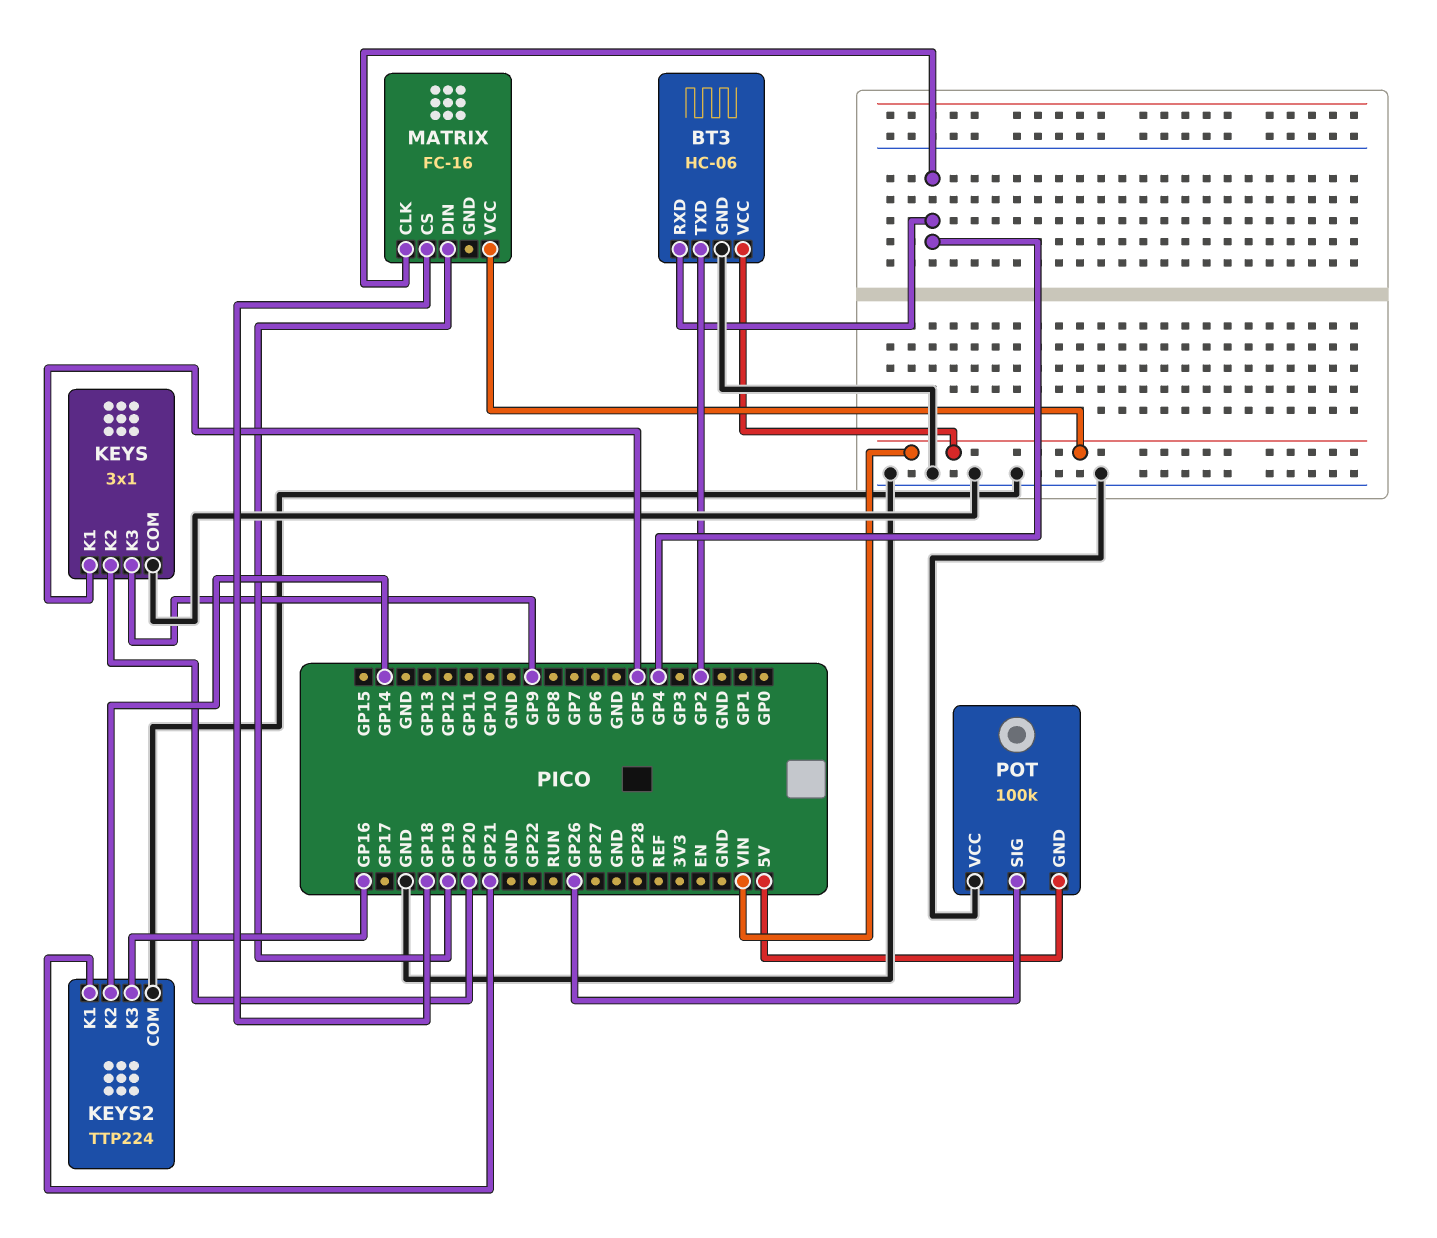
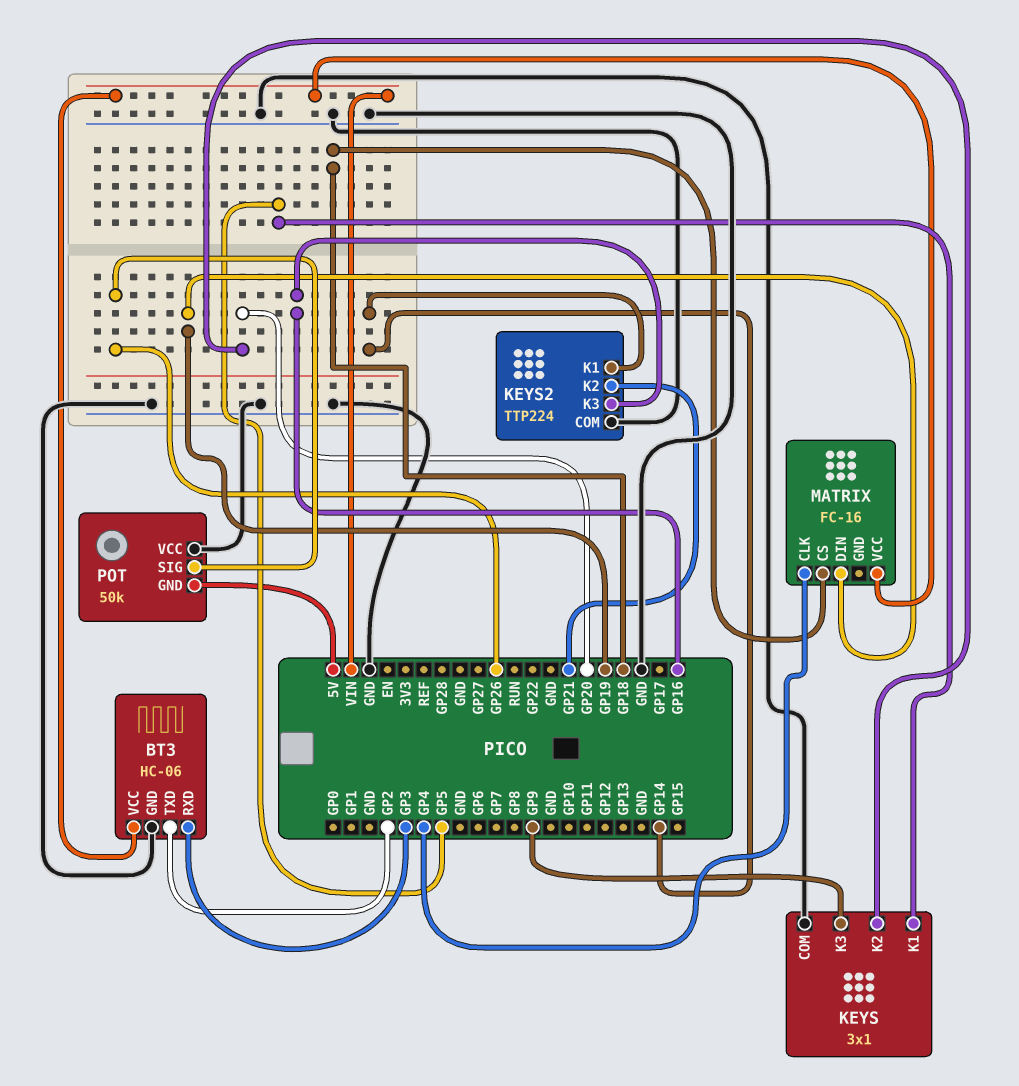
BT3 pin RXD: GP4 -> GP3
KEYS2 pin K1: GP21 -> GP14
KEYS2 pin K2: GP14 -> GP21
POT: 100k -> 50k

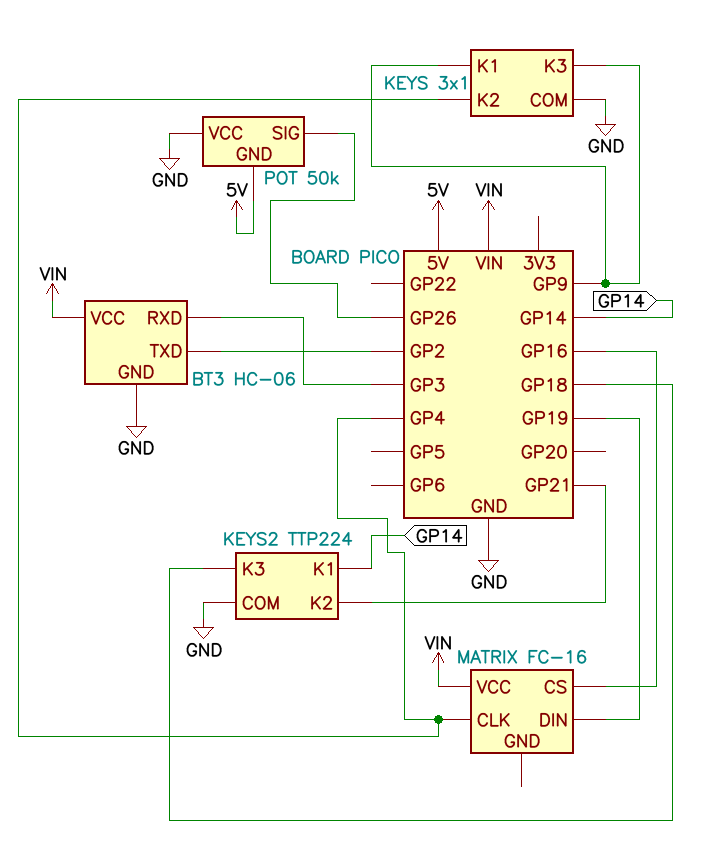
KEYS pin K1: GP5 -> GP9
KEYS pin K2: GP20 -> GP4
KEYS2 pin K3: GP16 -> GP18
MATRIX pin CS: GP18 -> GP16

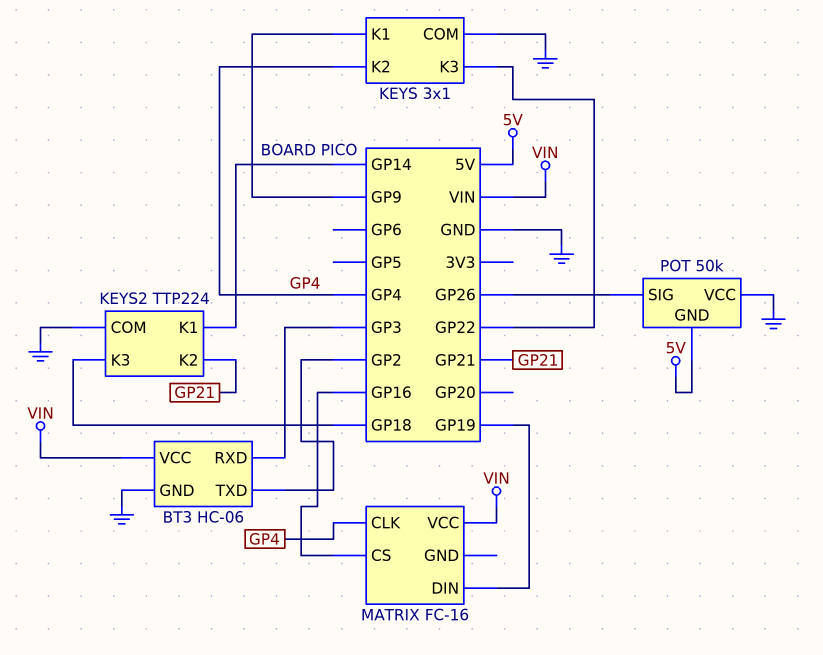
KEYS pin K3: GP9 -> GP22

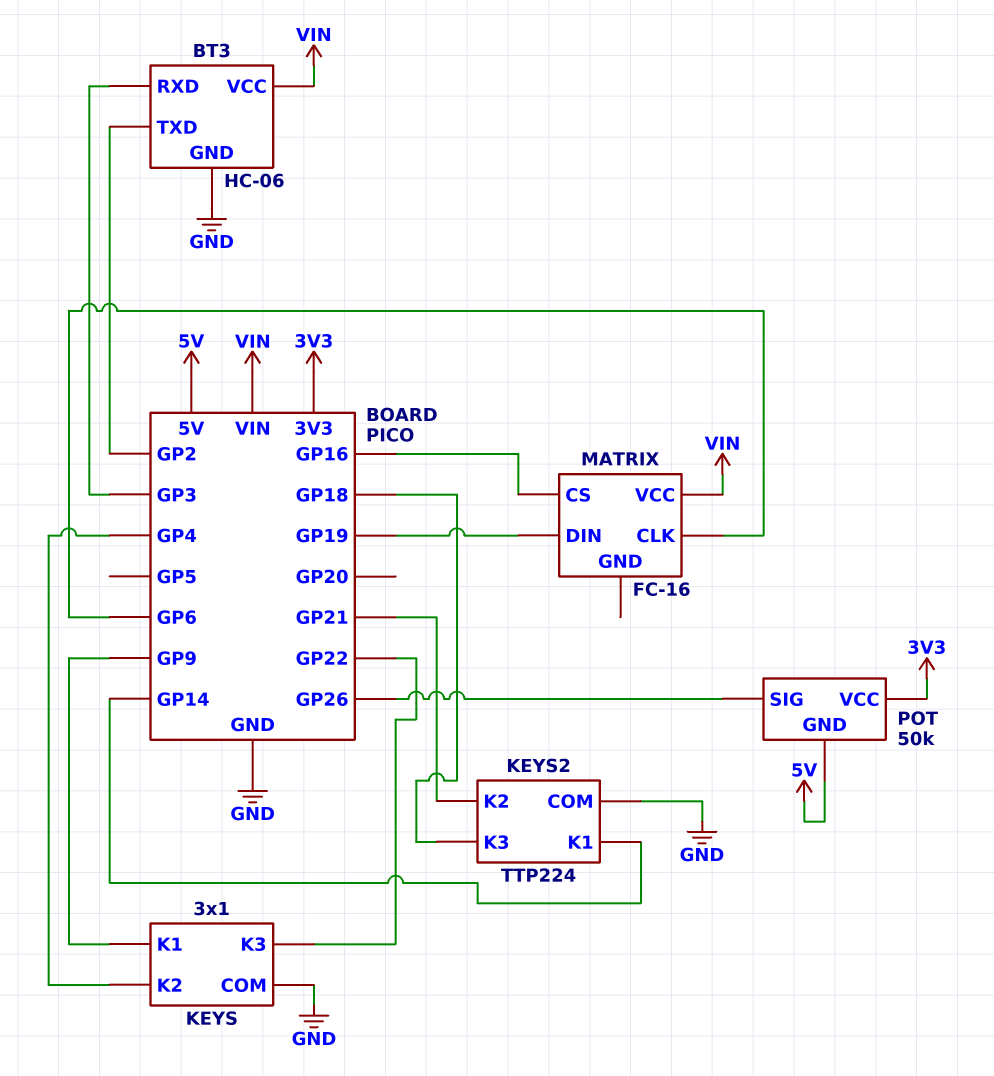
MATRIX pin CLK: GP4 -> GP6
POT pin VCC: GND -> 3V3

